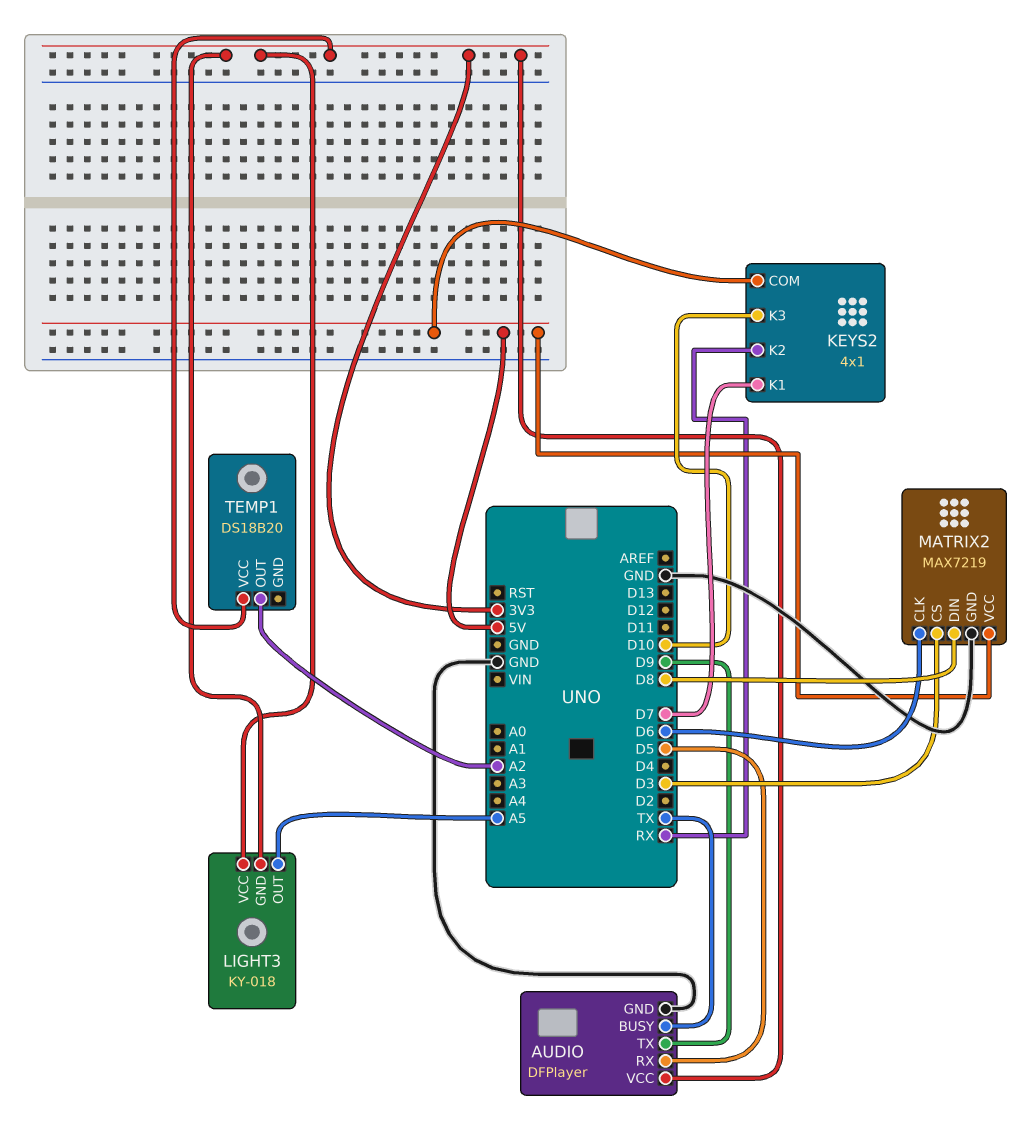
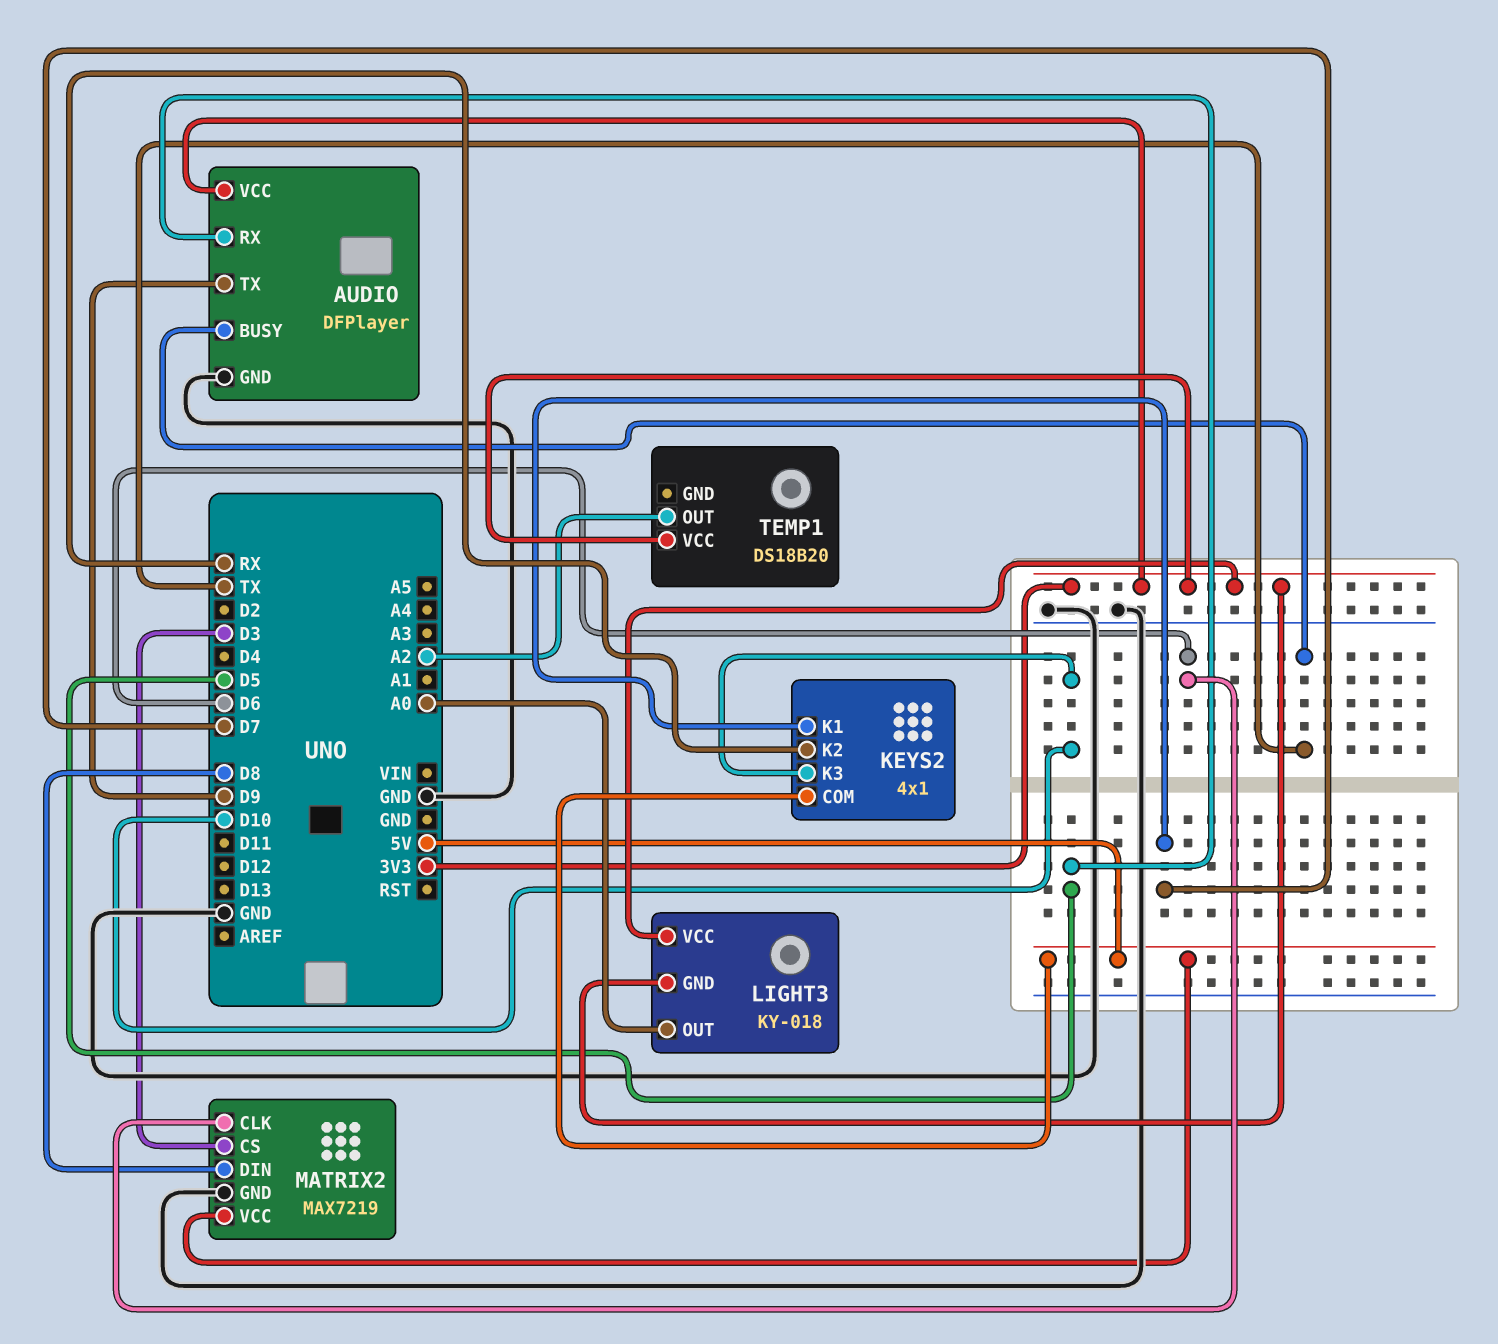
LIGHT3 pin OUT: A5 -> A0

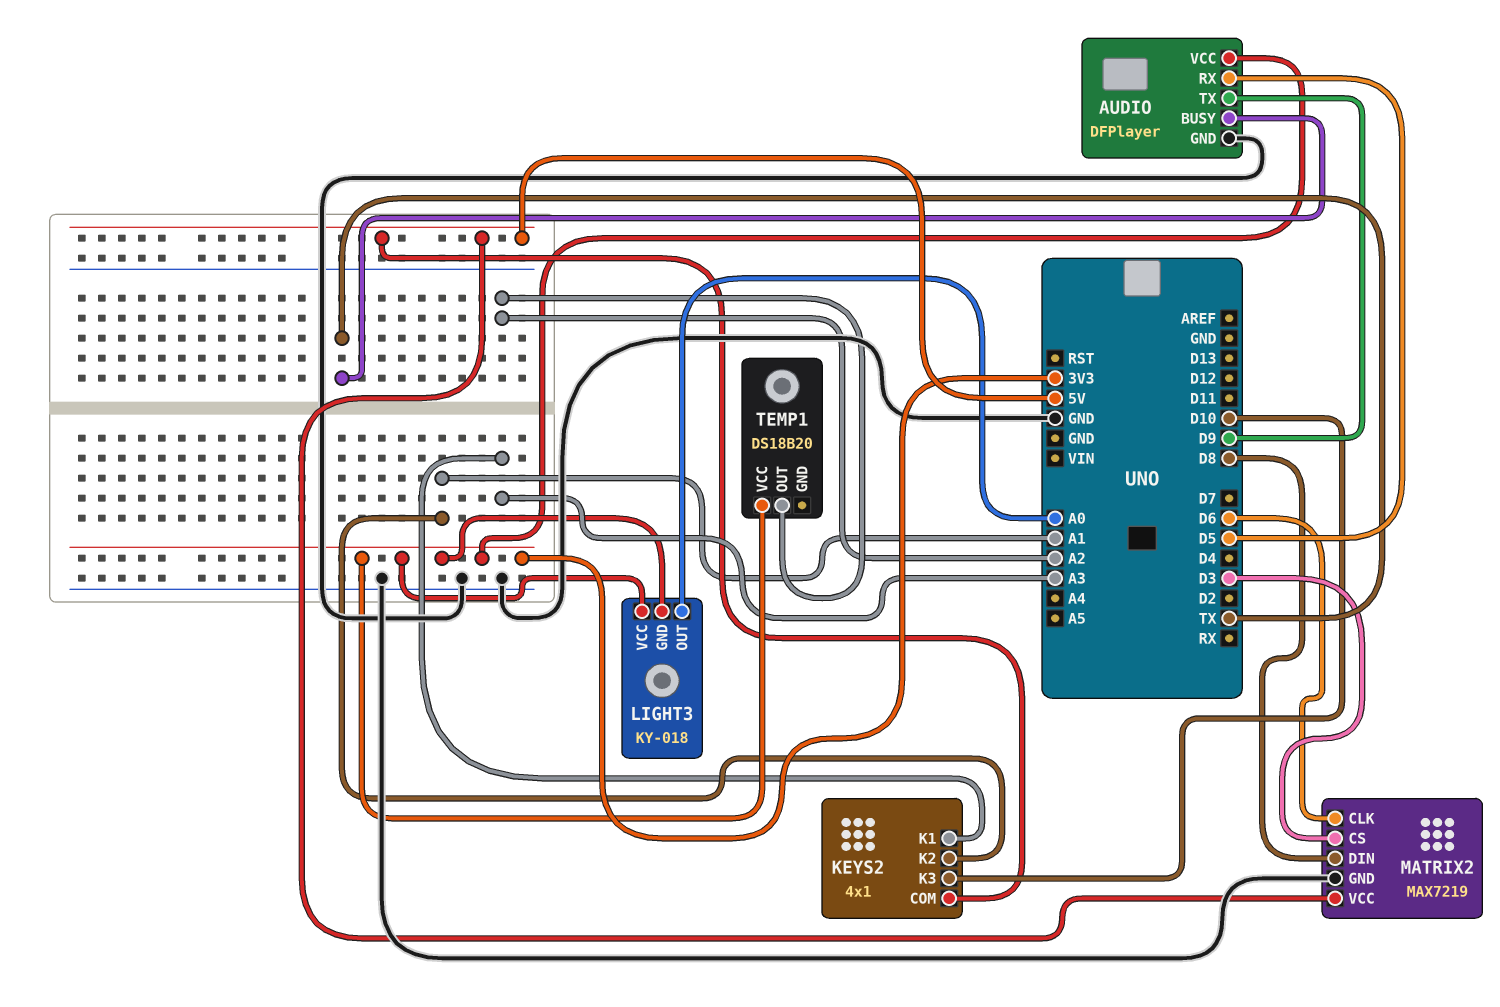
KEYS2 pin K1: D7 -> A3
KEYS2 pin K2: RX -> A1

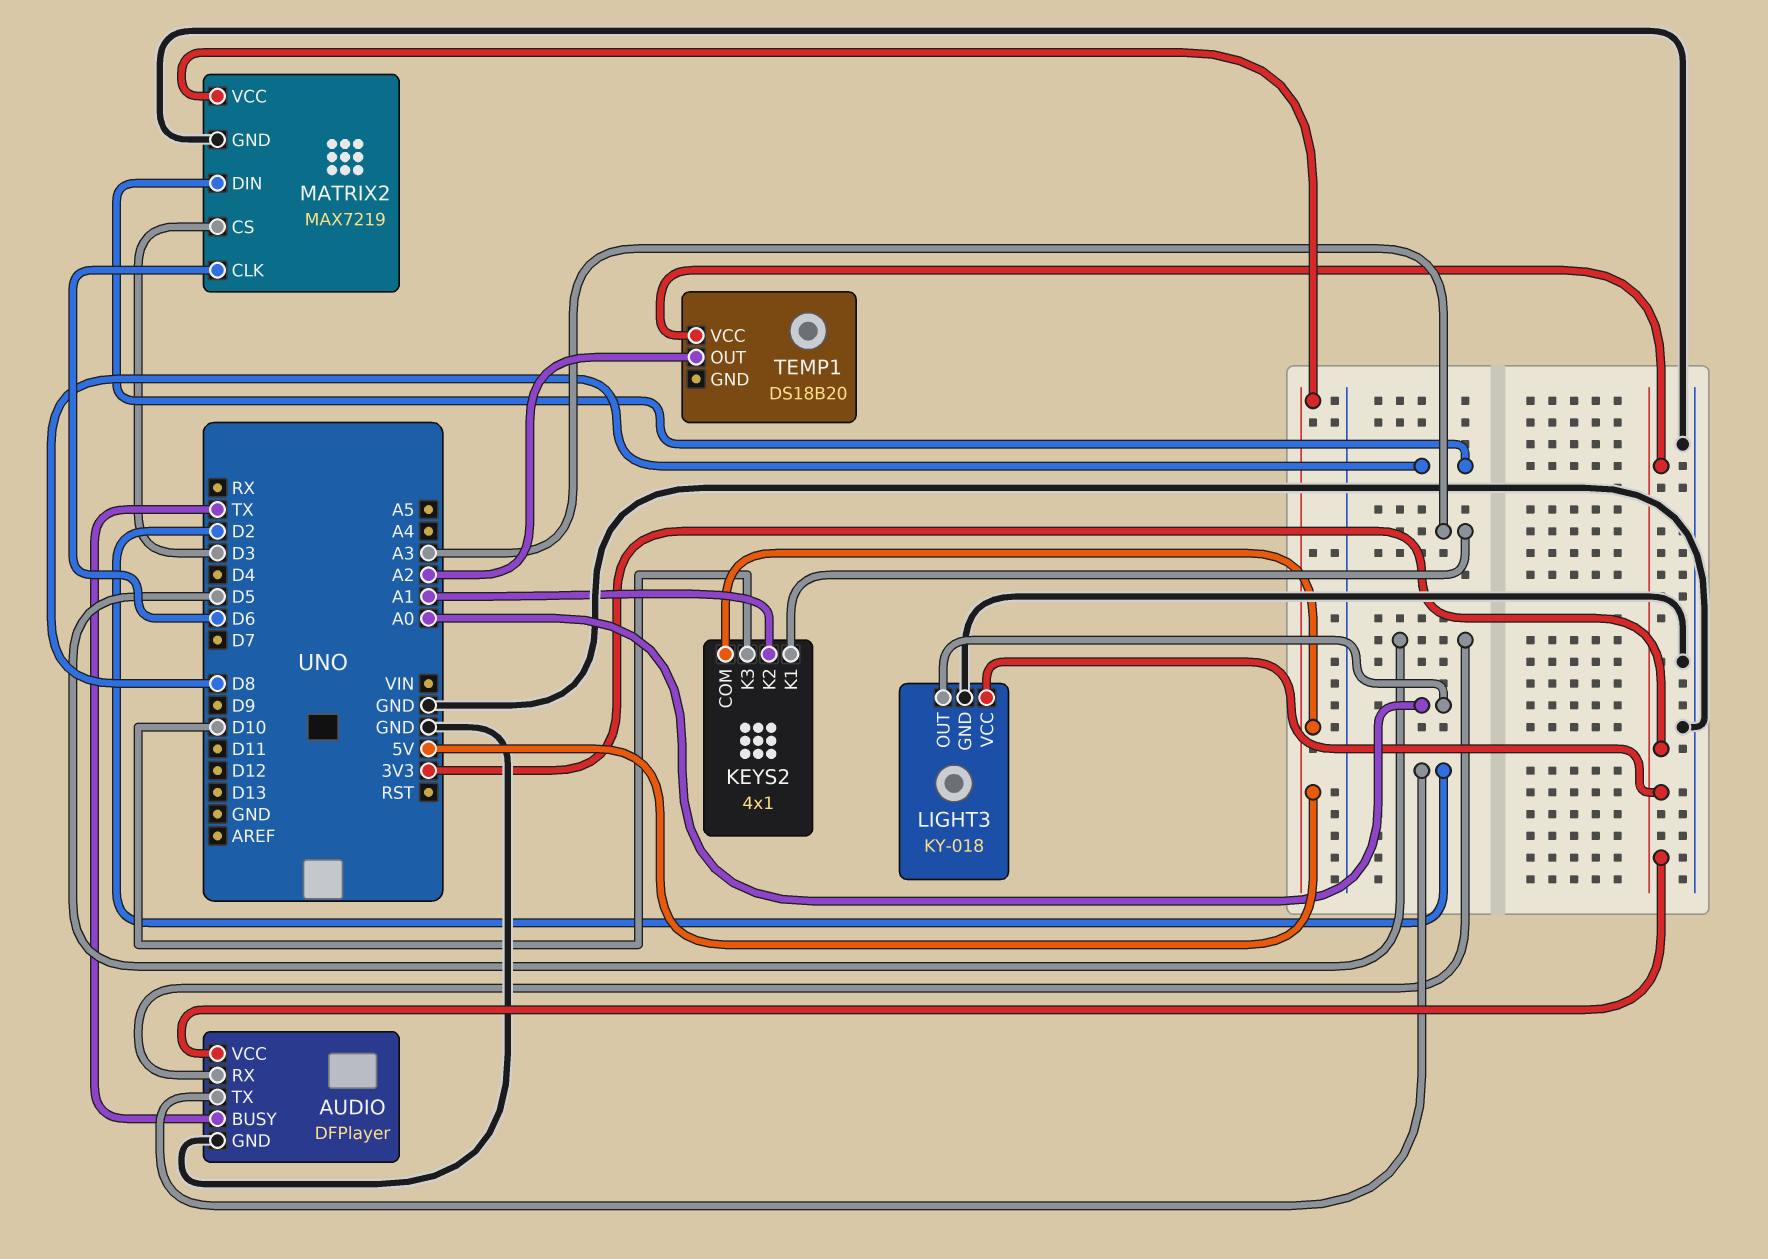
AUDIO pin TX: D9 -> D2
LIGHT3 pin GND: 3V3 -> GND

